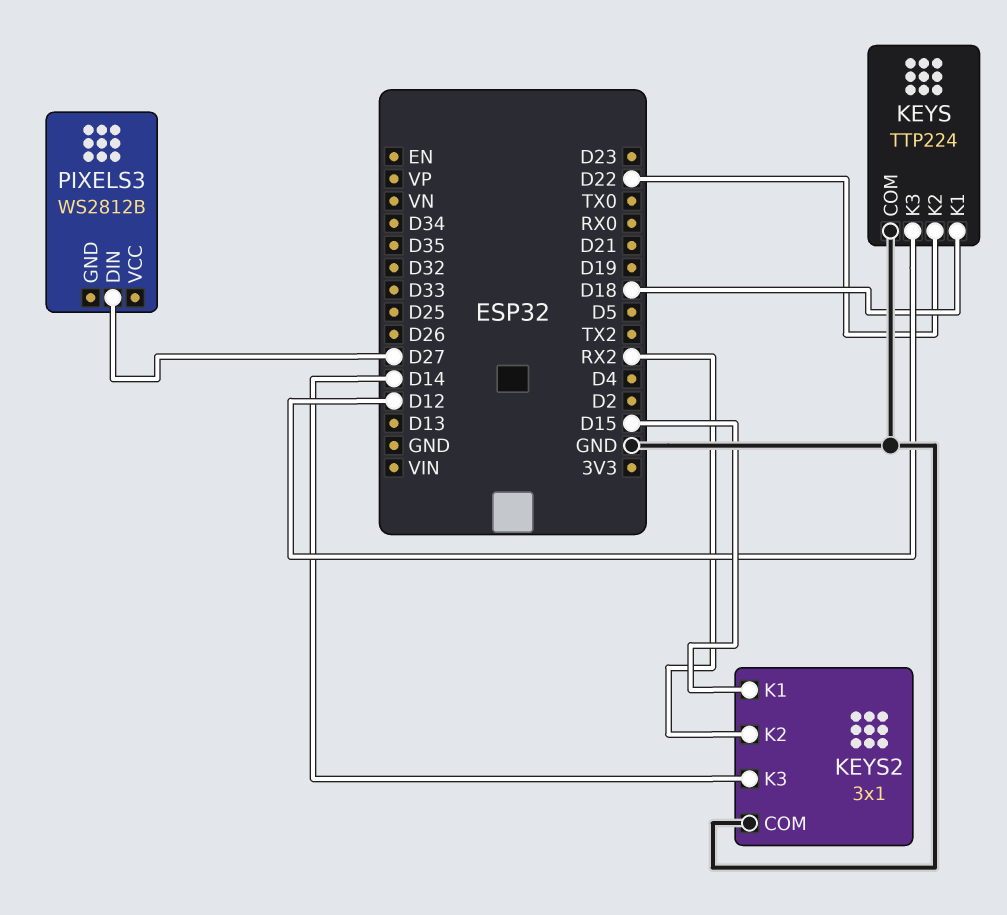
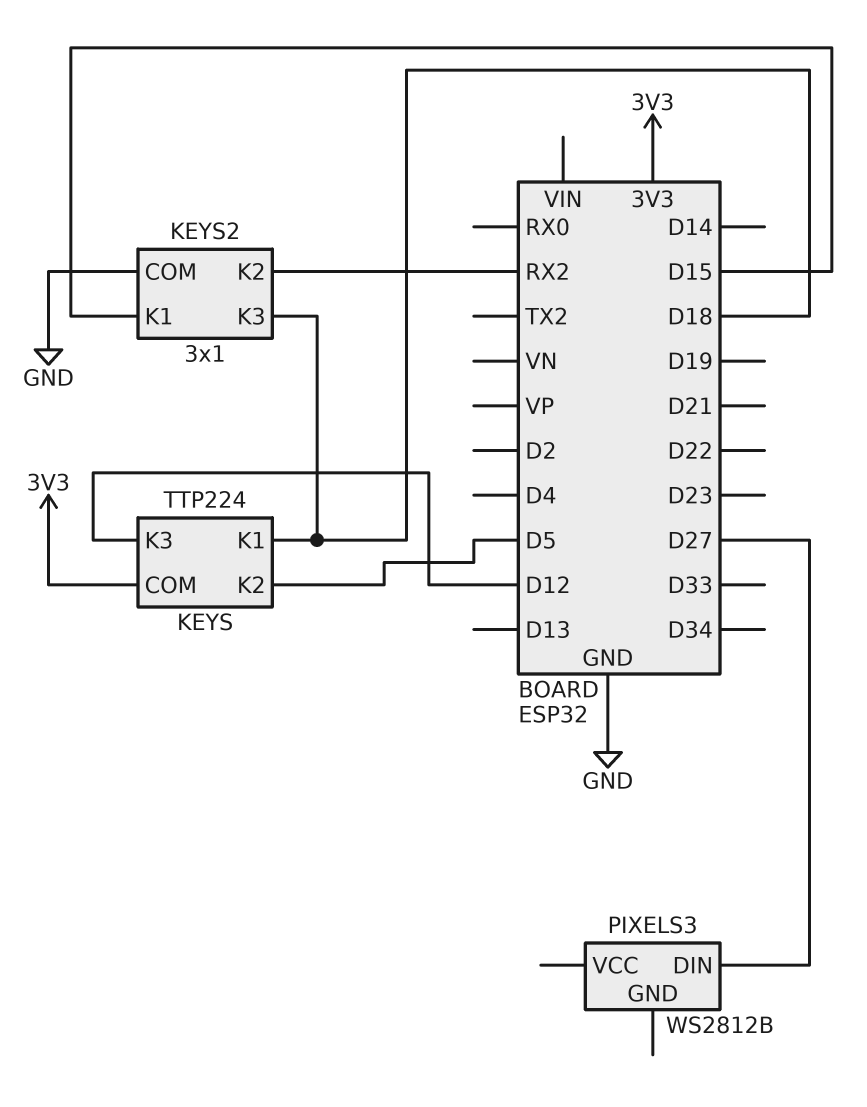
KEYS pin COM: GND -> 3V3
KEYS pin K2: D22 -> D5
KEYS2 pin K3: D14 -> D18

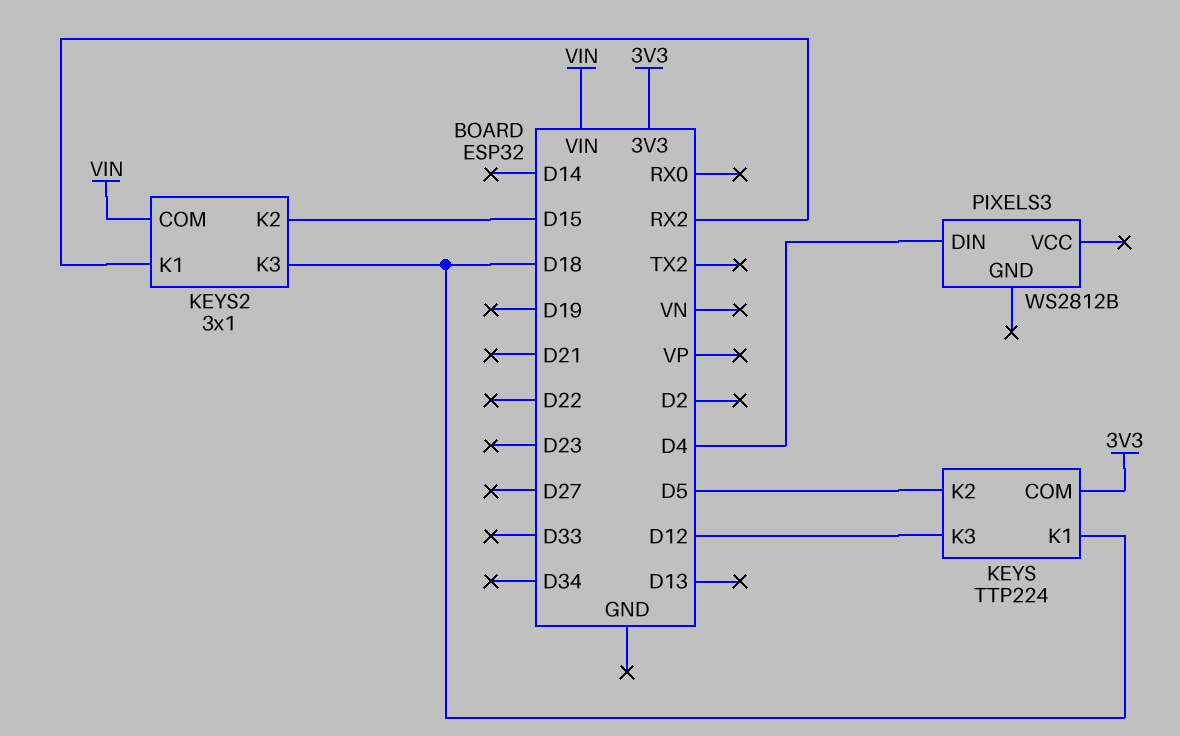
KEYS2 pin COM: GND -> VIN
KEYS2 pin K1: D15 -> RX2
KEYS2 pin K2: RX2 -> D15
PIXELS3 pin DIN: D27 -> D4

